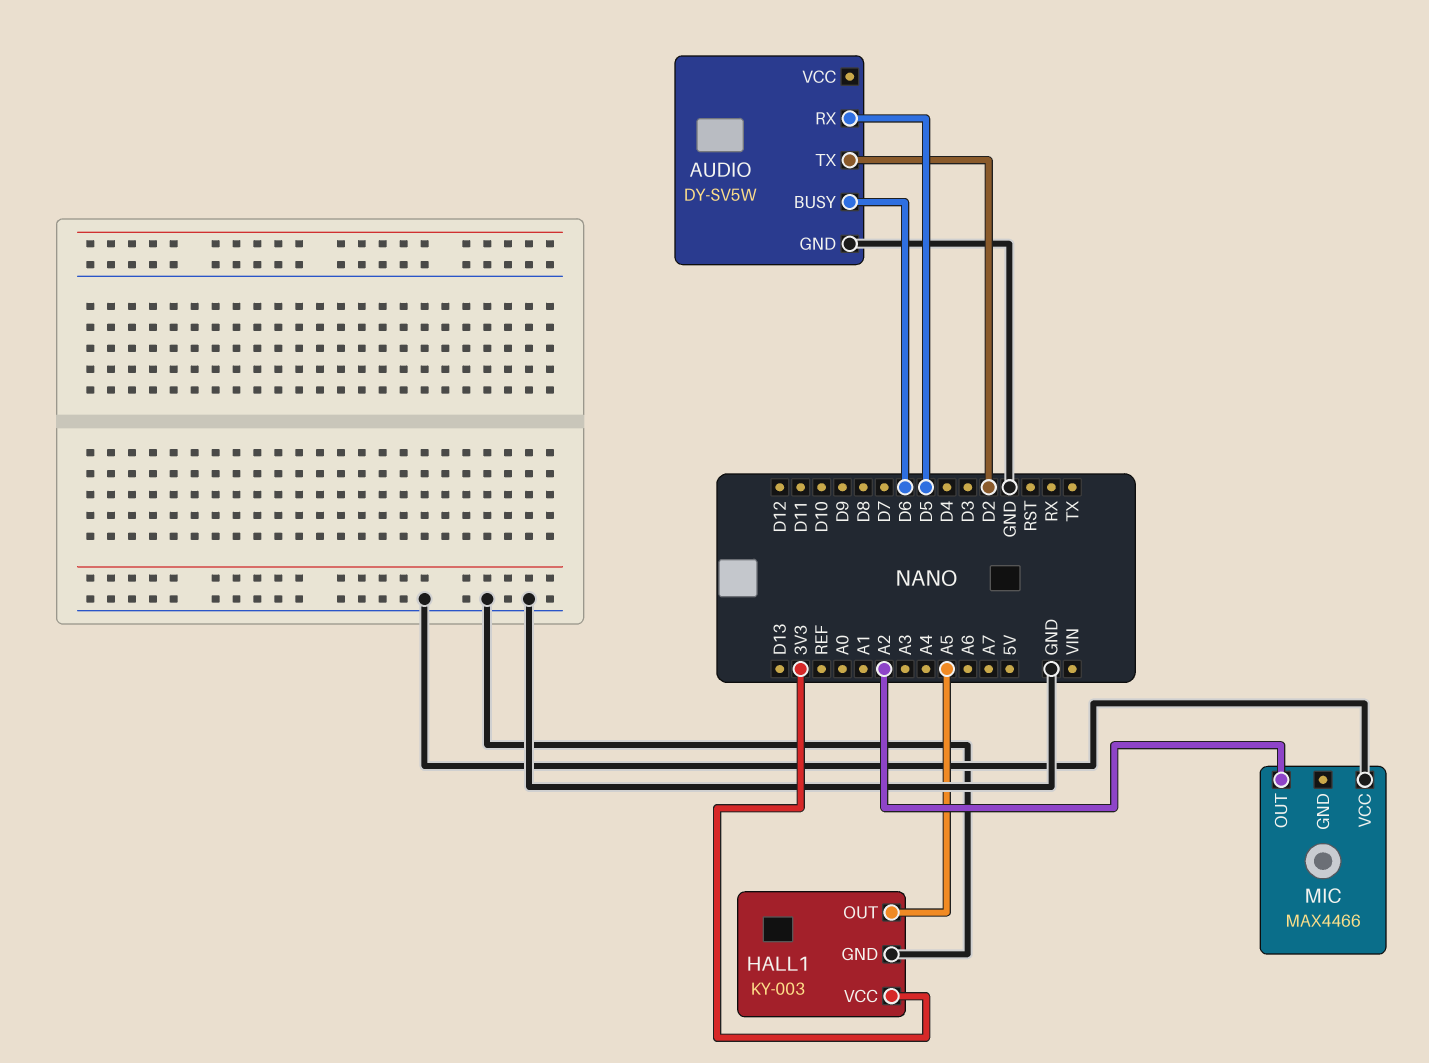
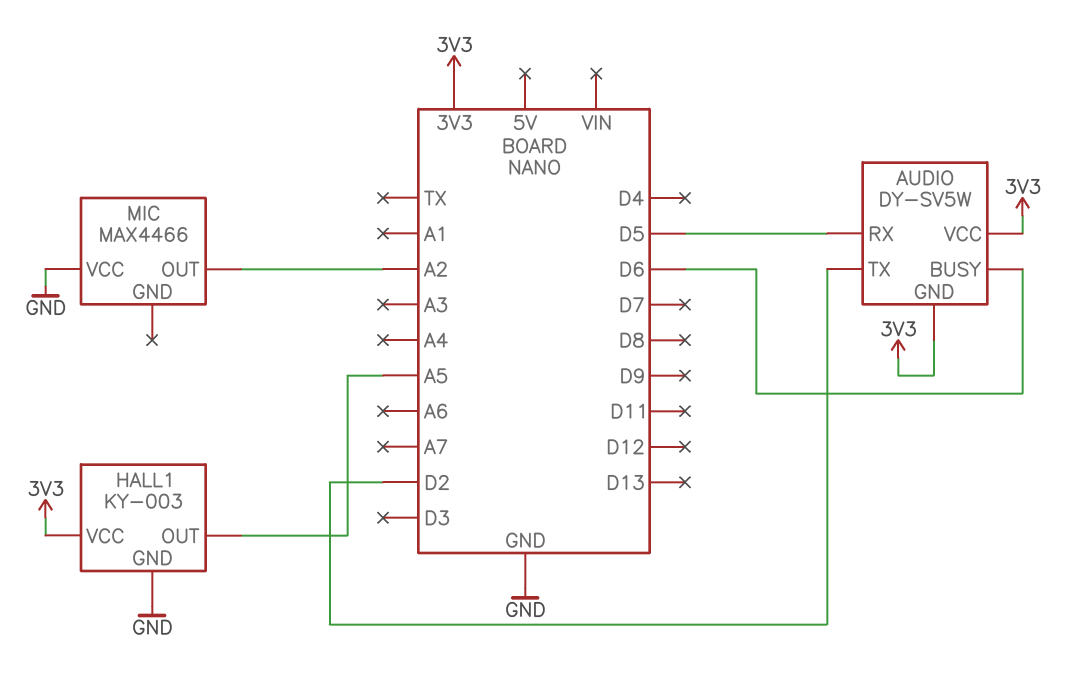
AUDIO pin GND: GND -> 3V3
AUDIO pin VCC: none -> 3V3

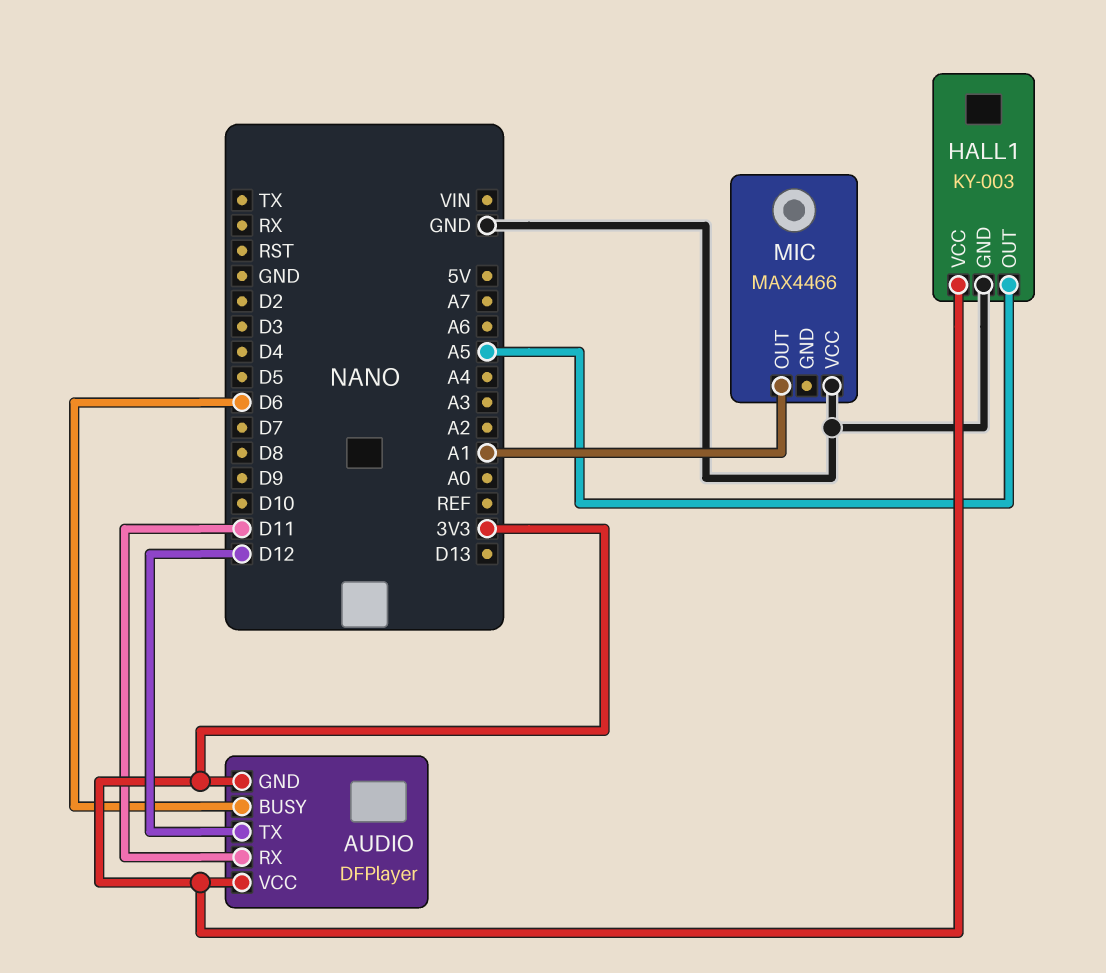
AUDIO: DY-SV5W -> DFPlayer
AUDIO pin RX: D5 -> D11
AUDIO pin TX: D2 -> D12
MIC pin OUT: A2 -> A1

